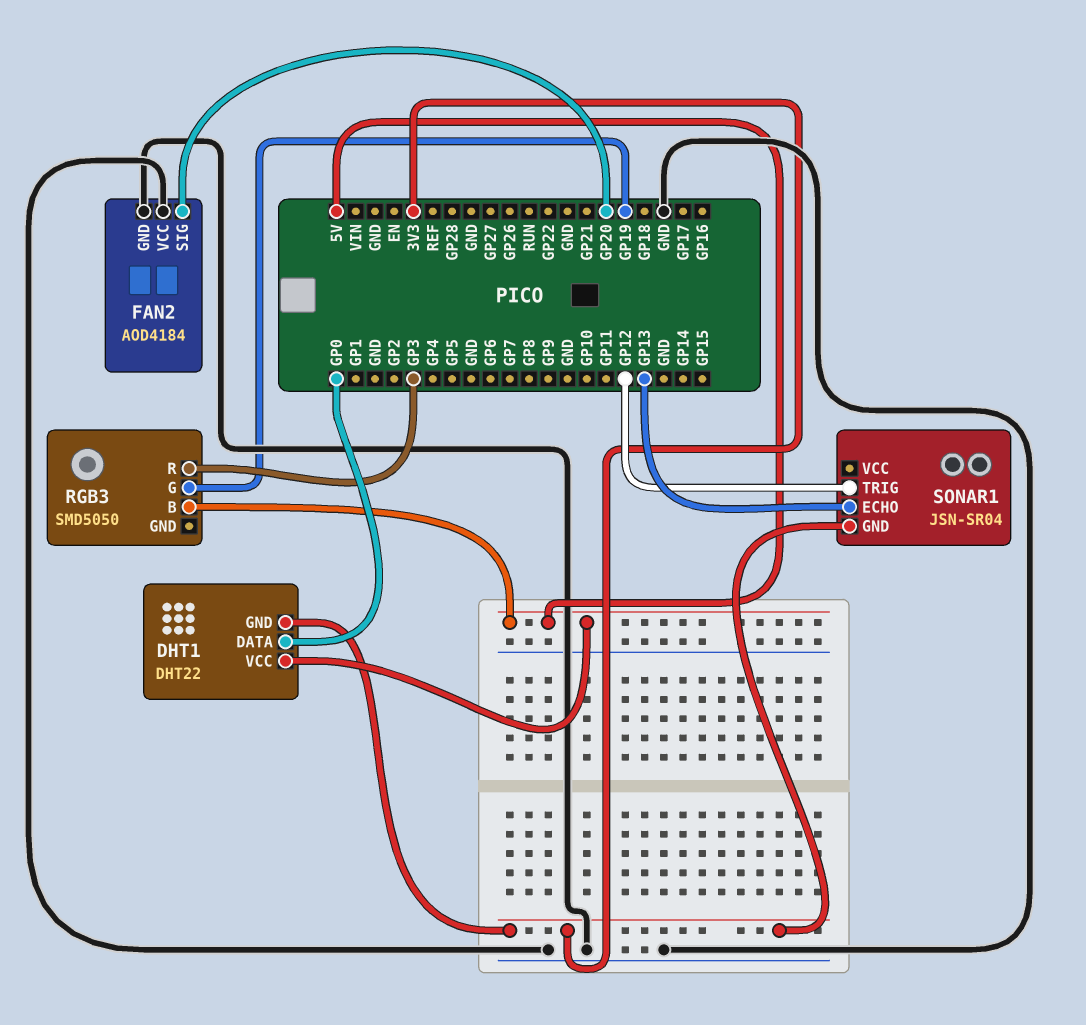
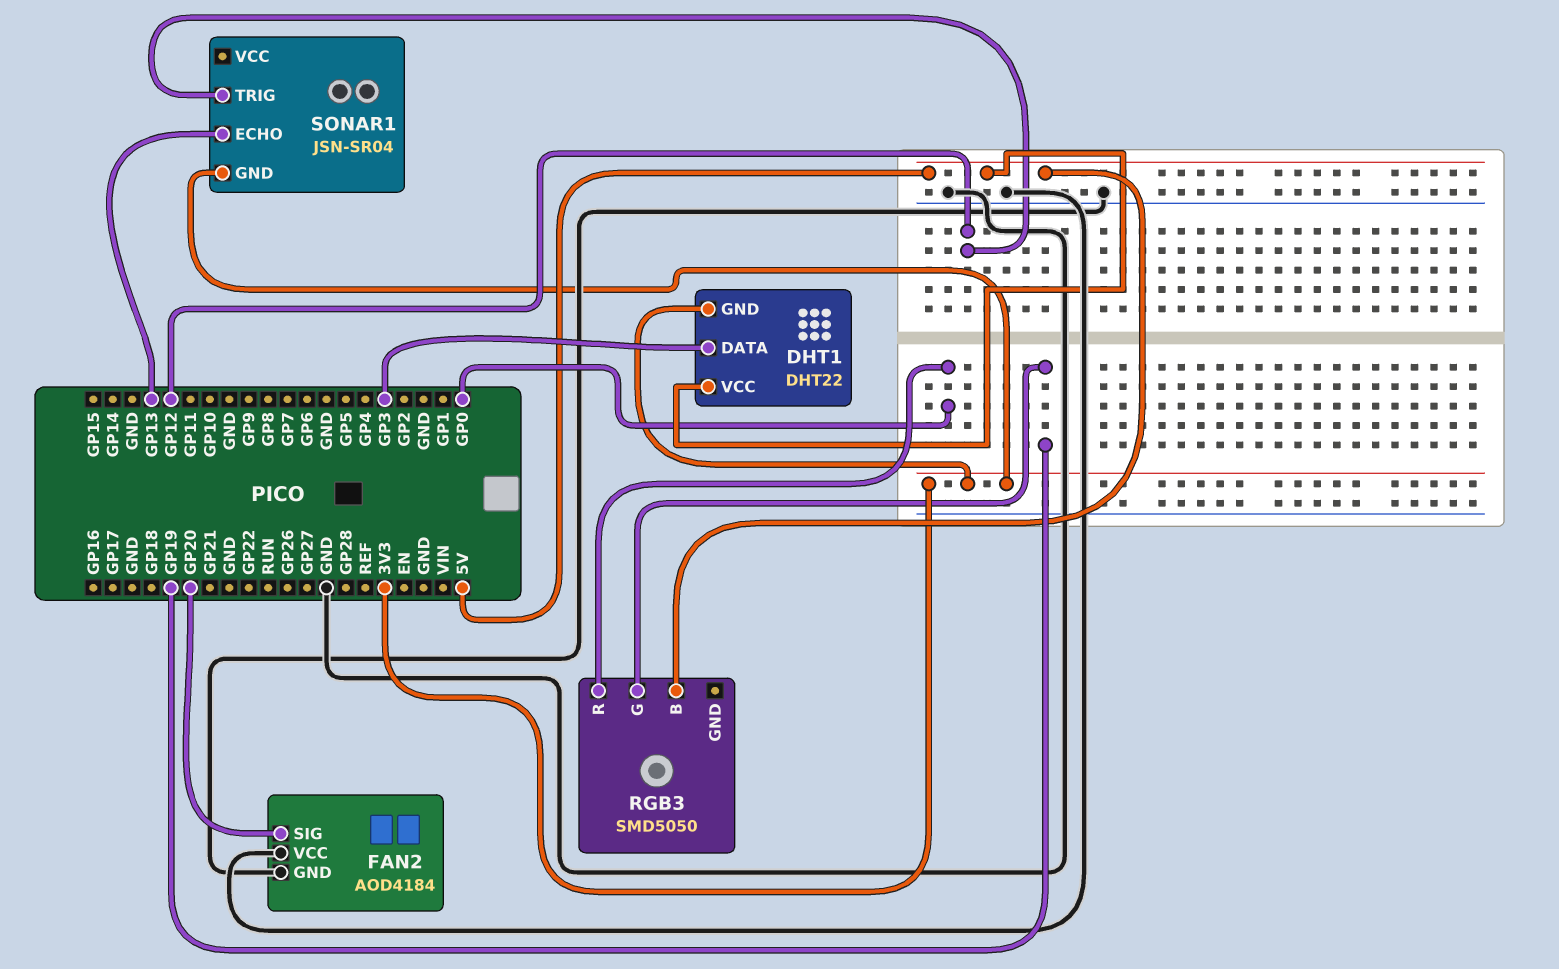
DHT1 pin DATA: GP0 -> GP3
RGB3 pin R: GP3 -> GP0

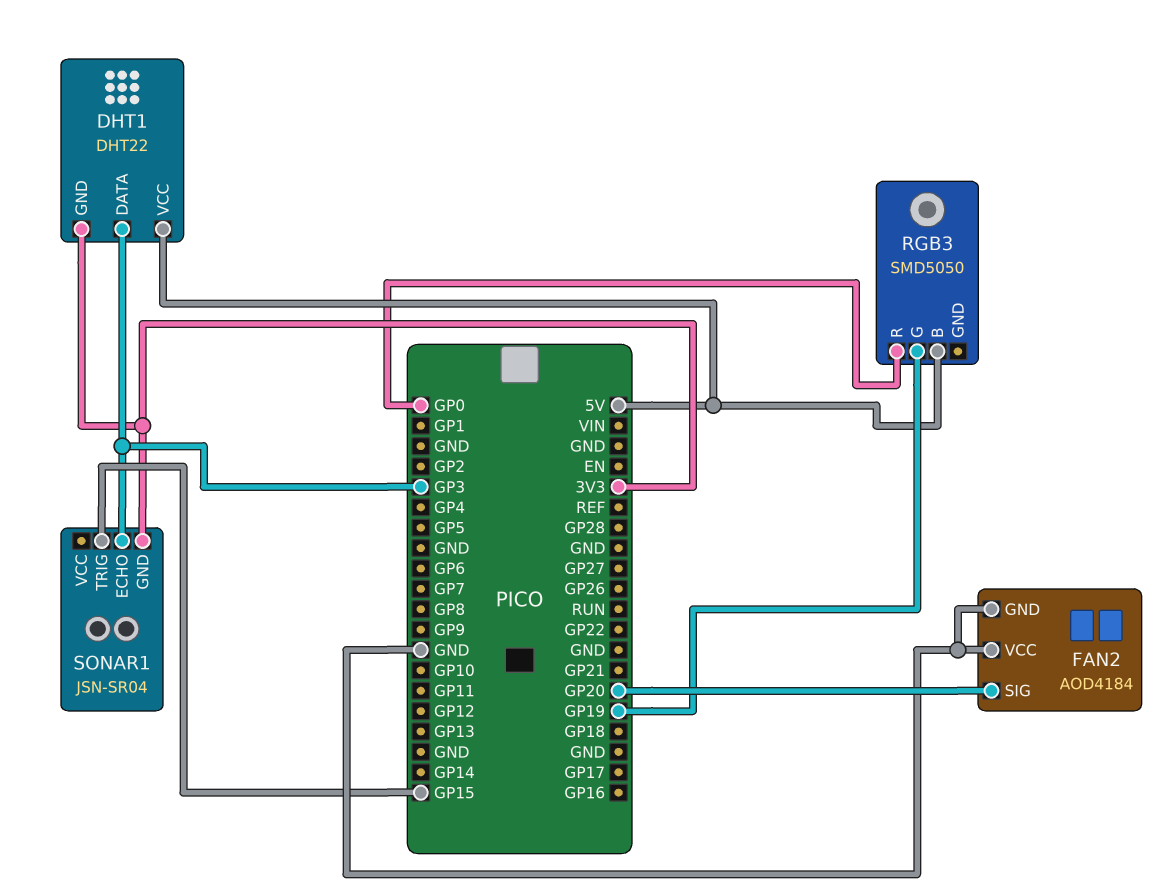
SONAR1 pin ECHO: GP13 -> GP3
SONAR1 pin TRIG: GP12 -> GP15

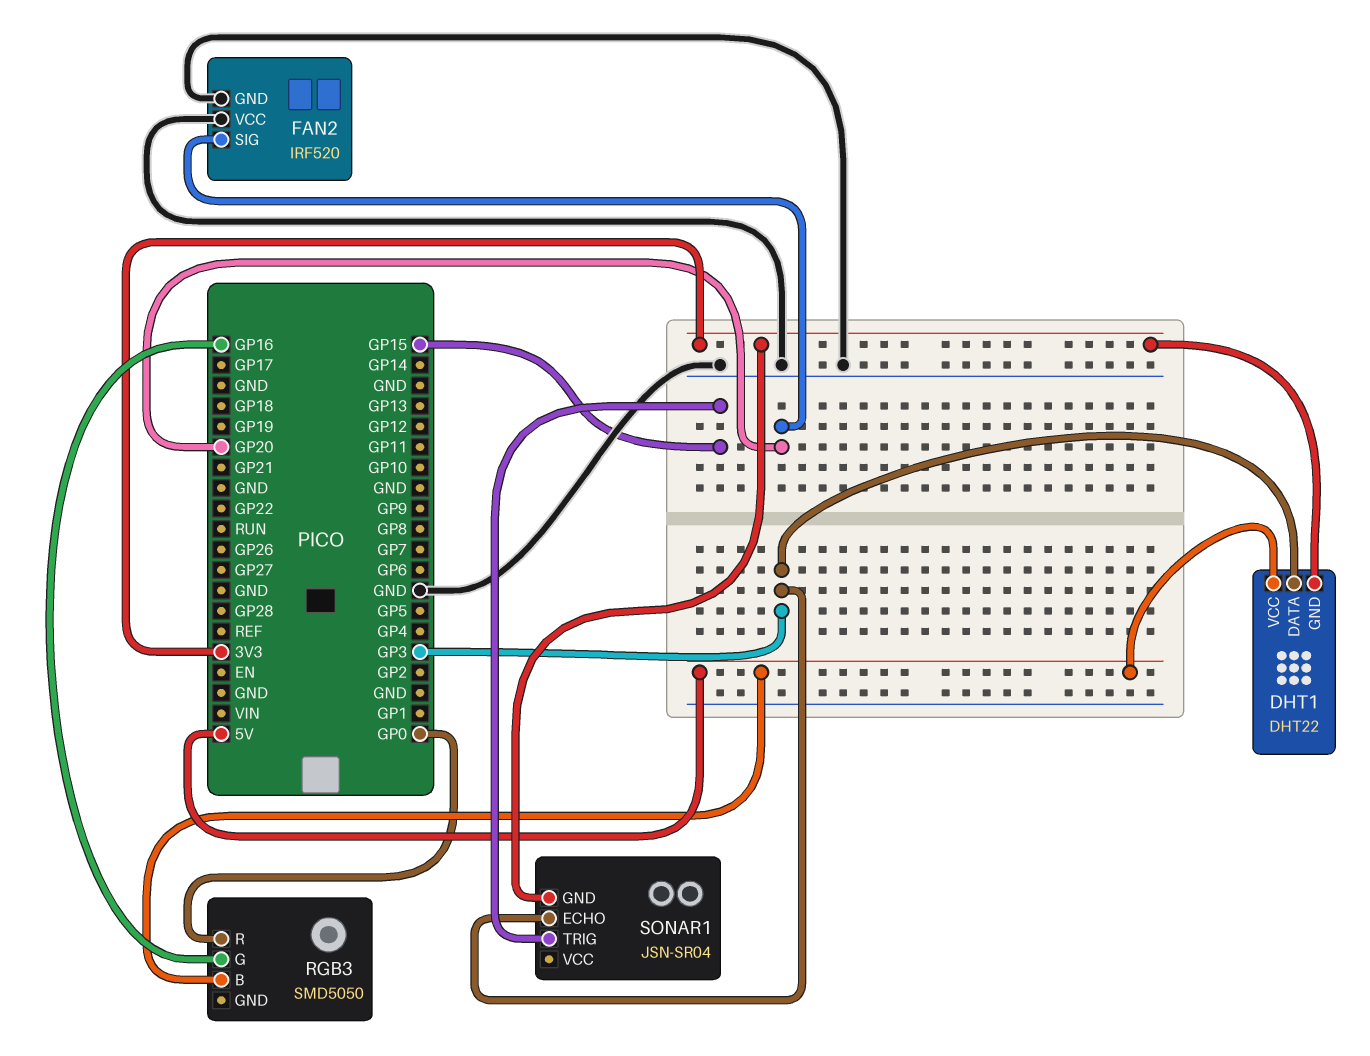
FAN2: AOD4184 -> IRF520
RGB3 pin G: GP19 -> GP16

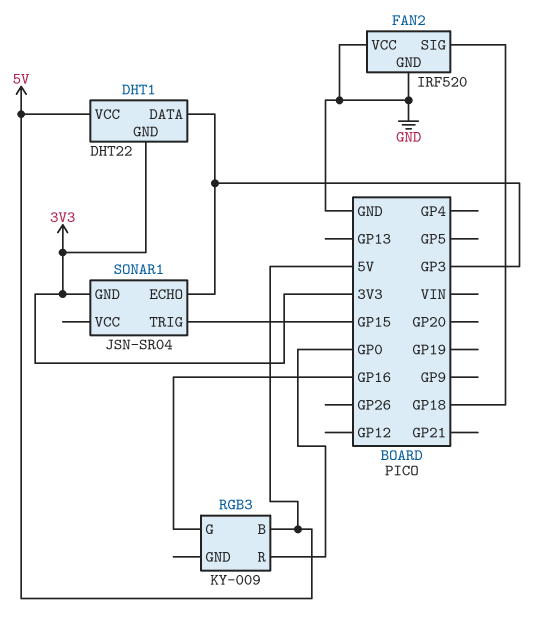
FAN2 pin SIG: GP20 -> GP18
RGB3: SMD5050 -> KY-009

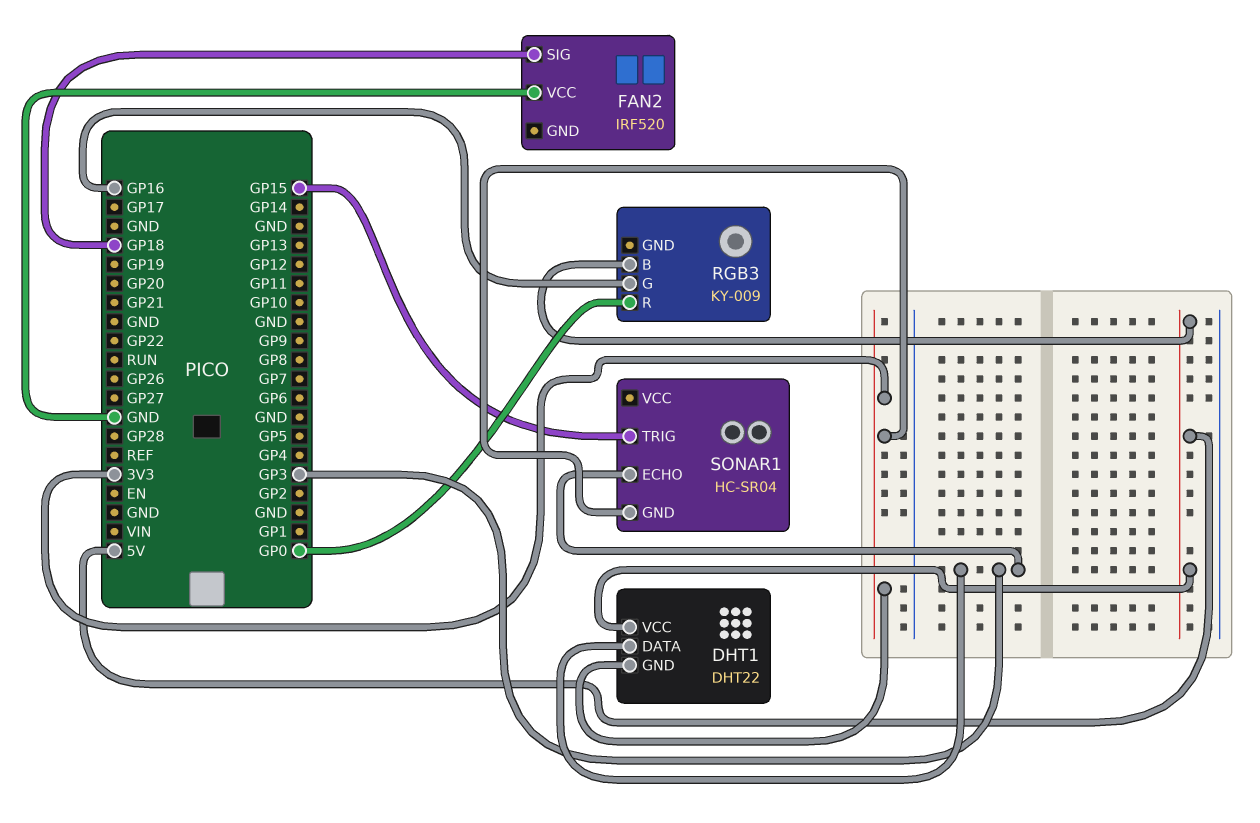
FAN2 pin GND: GND -> none
SONAR1: JSN-SR04 -> HC-SR04

